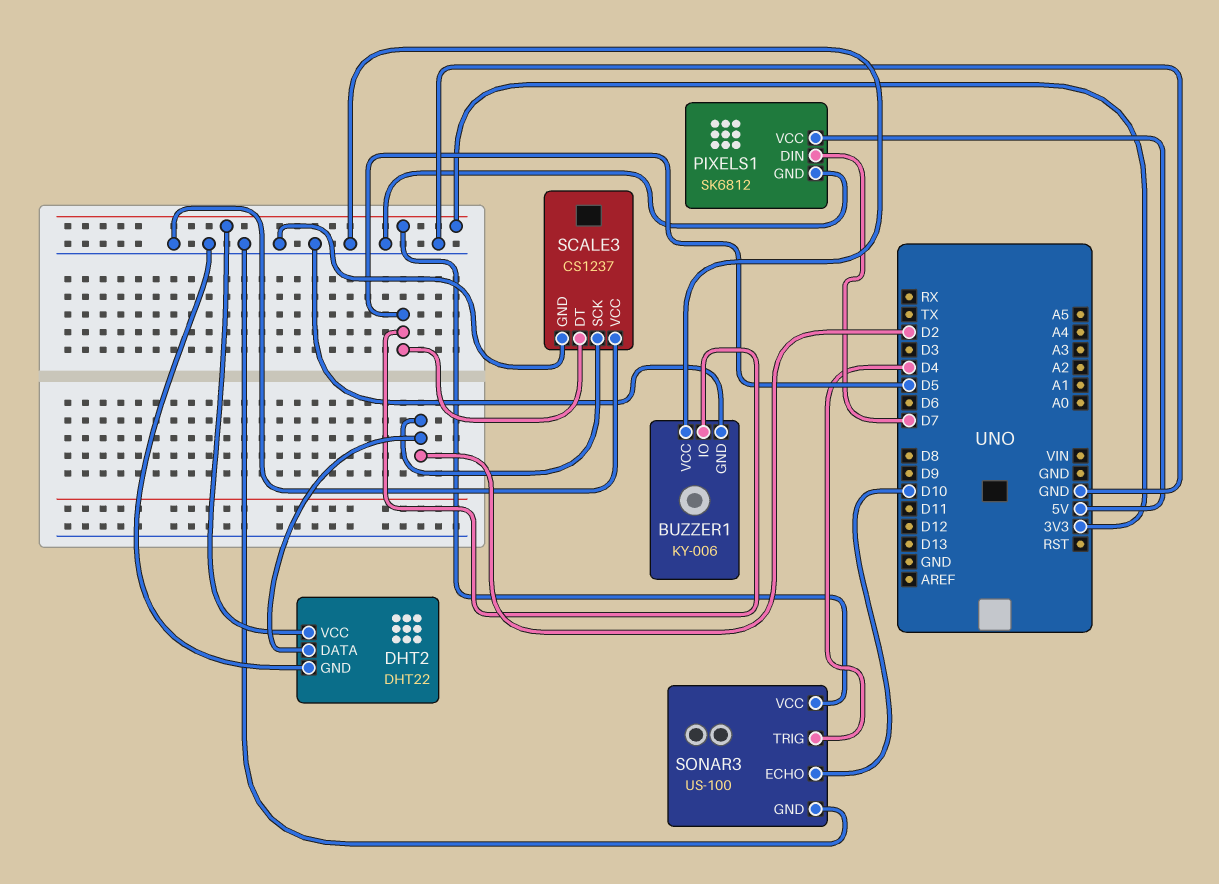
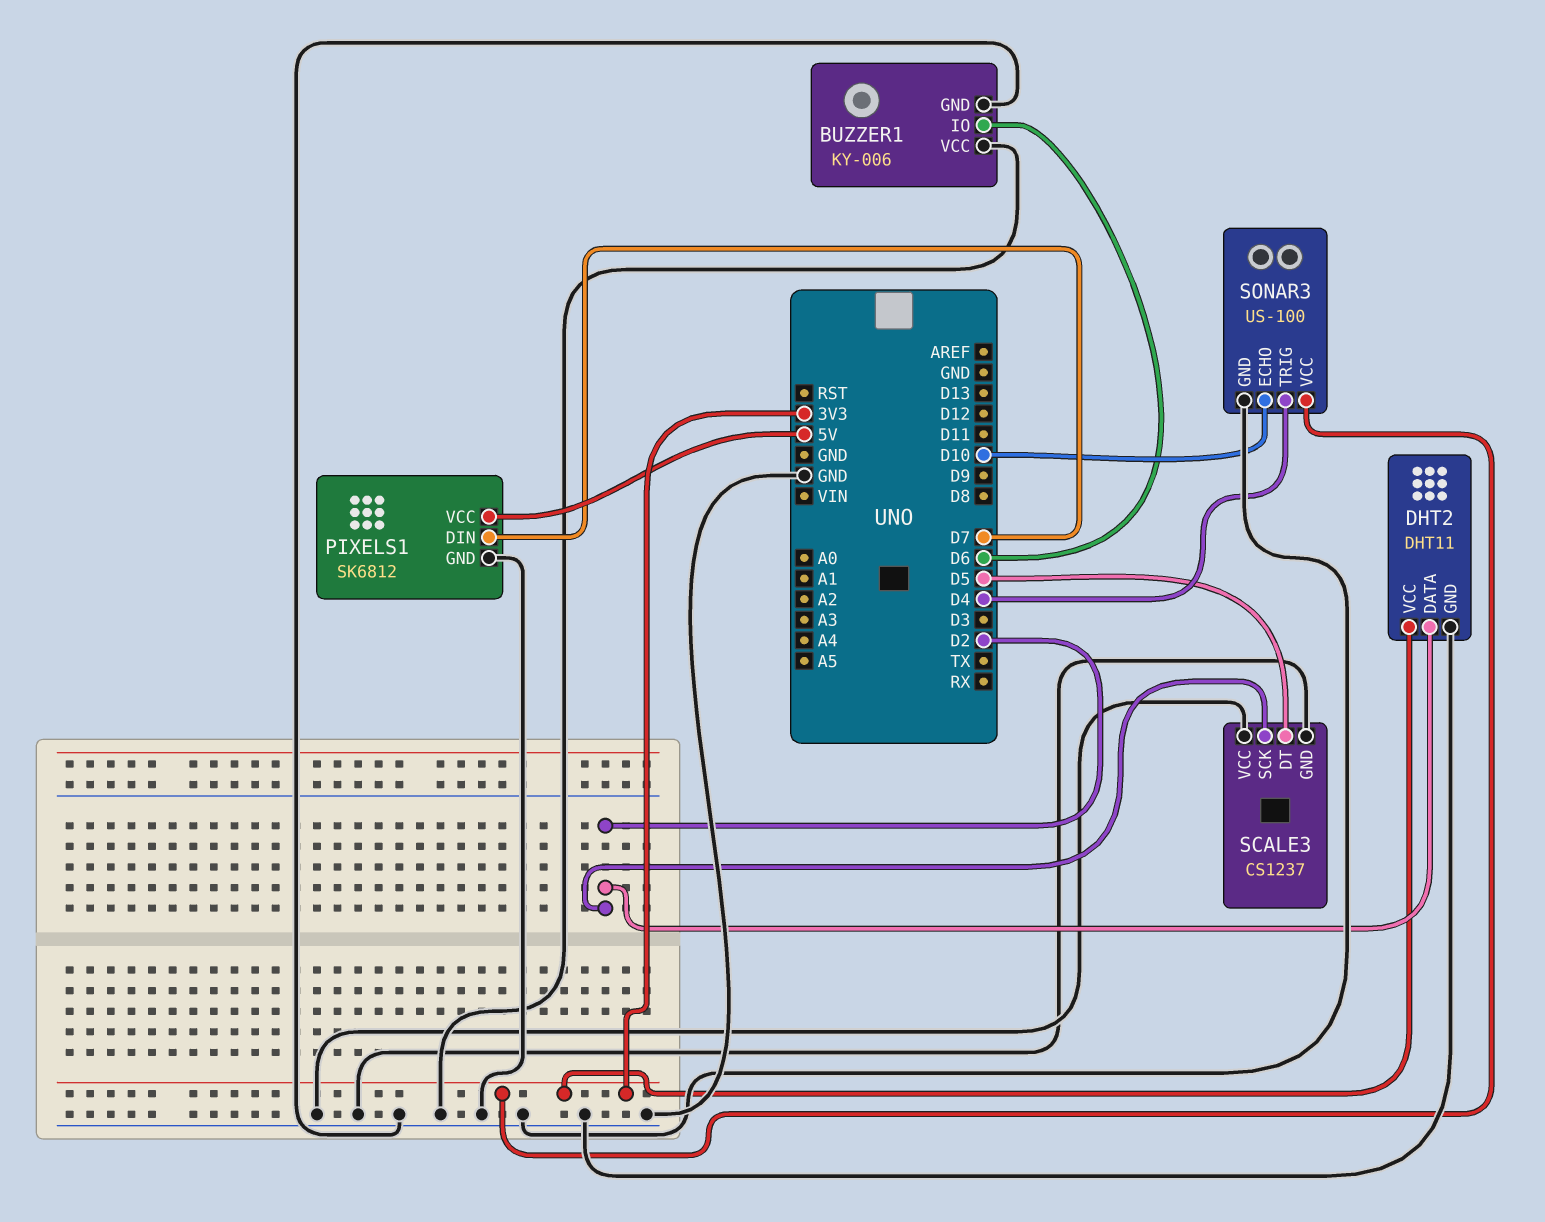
BUZZER1 pin IO: D5 -> D6
DHT2: DHT22 -> DHT11

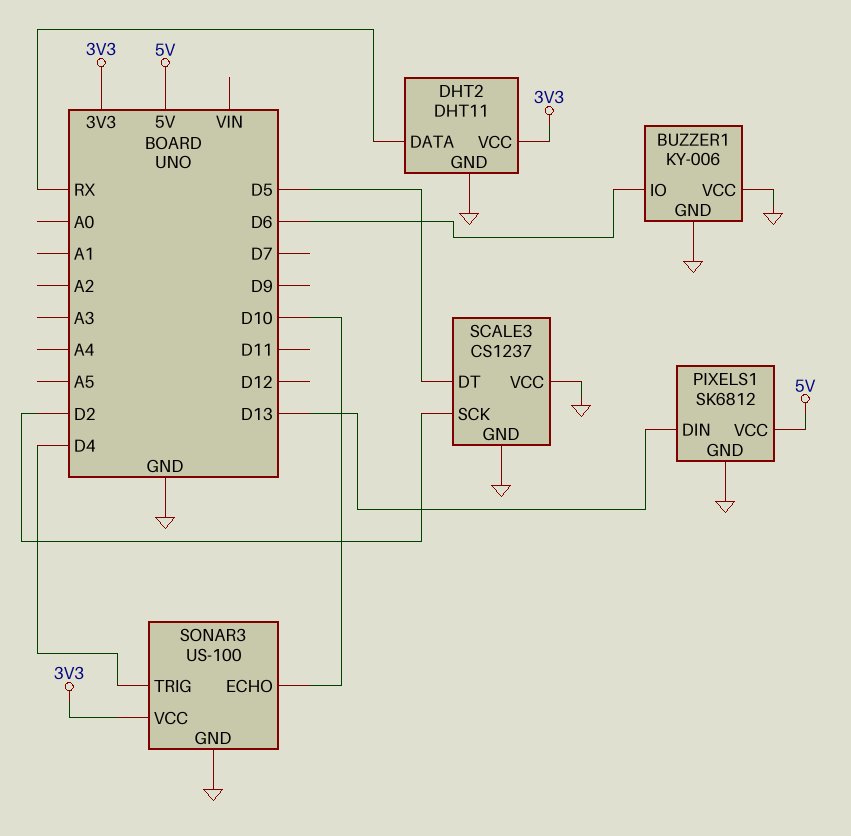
DHT2 pin DATA: D2 -> RX
PIXELS1 pin DIN: D7 -> D13

